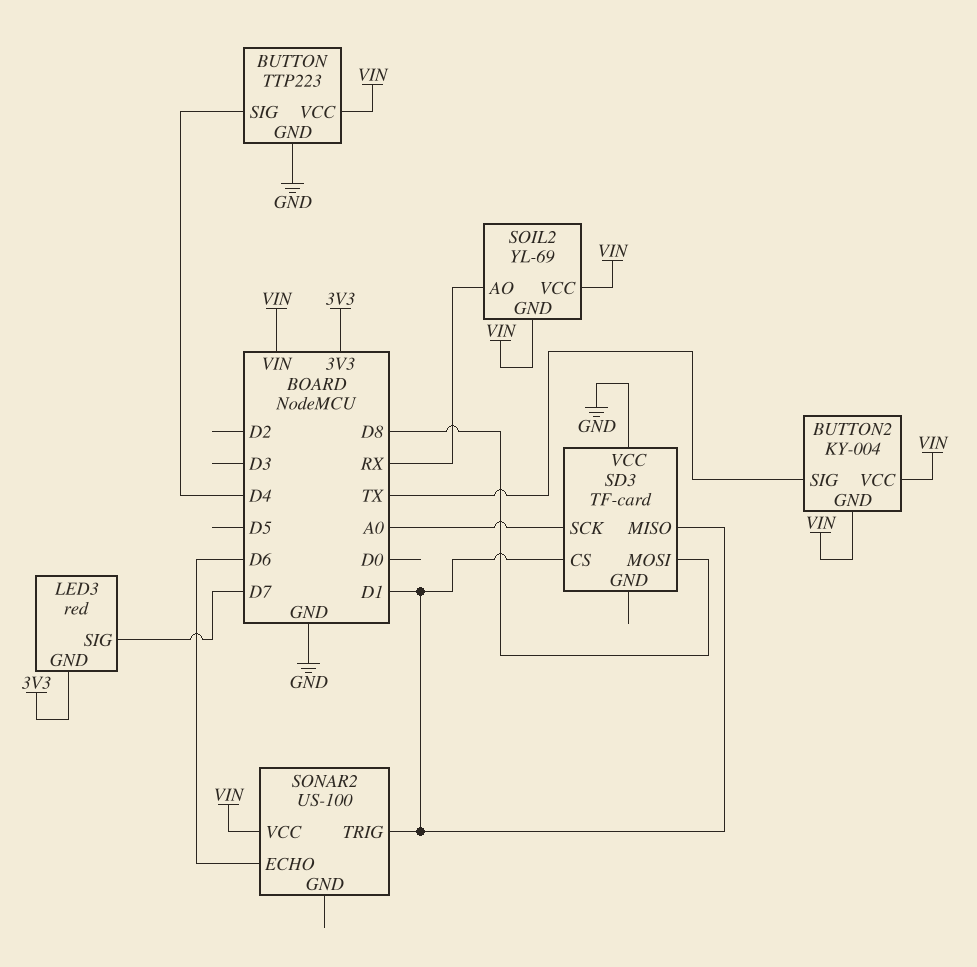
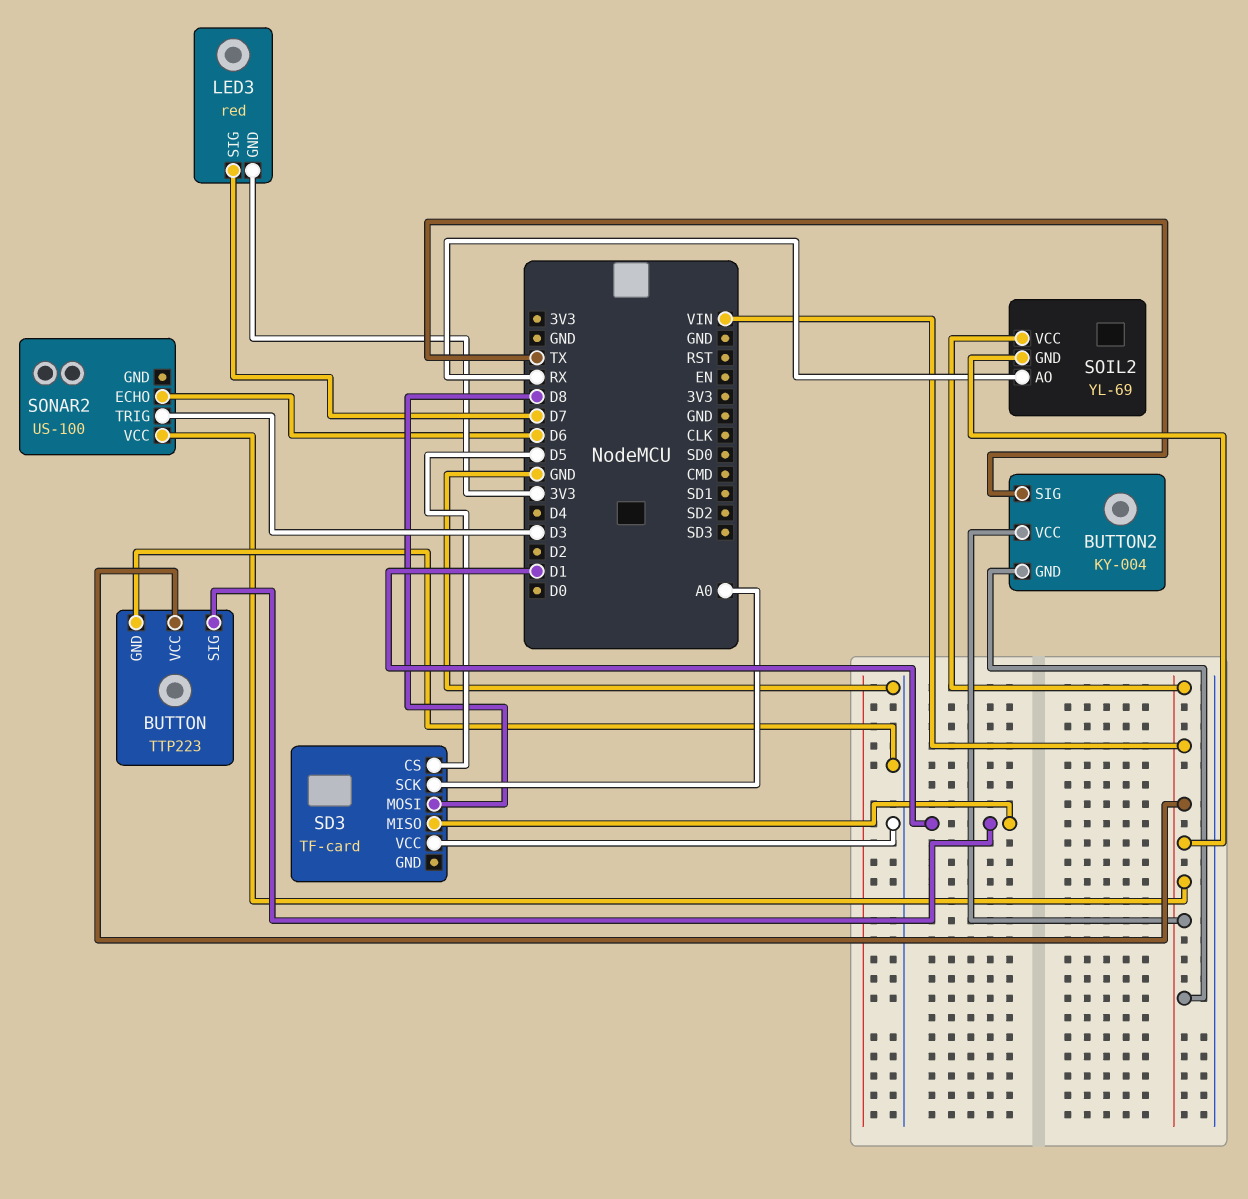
BUTTON pin SIG: D4 -> D1
SD3 pin CS: D1 -> D5
SONAR2 pin TRIG: D1 -> D3

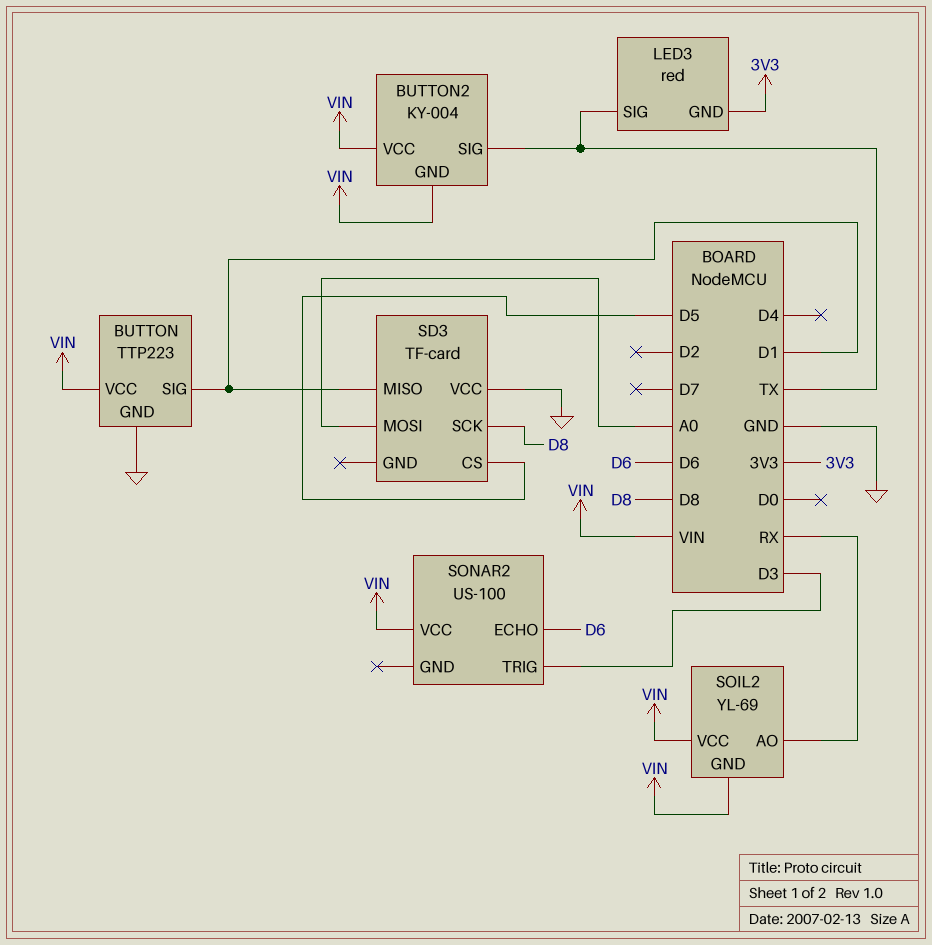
LED3 pin SIG: D7 -> TX
SD3 pin MOSI: D8 -> A0
SD3 pin SCK: A0 -> D8

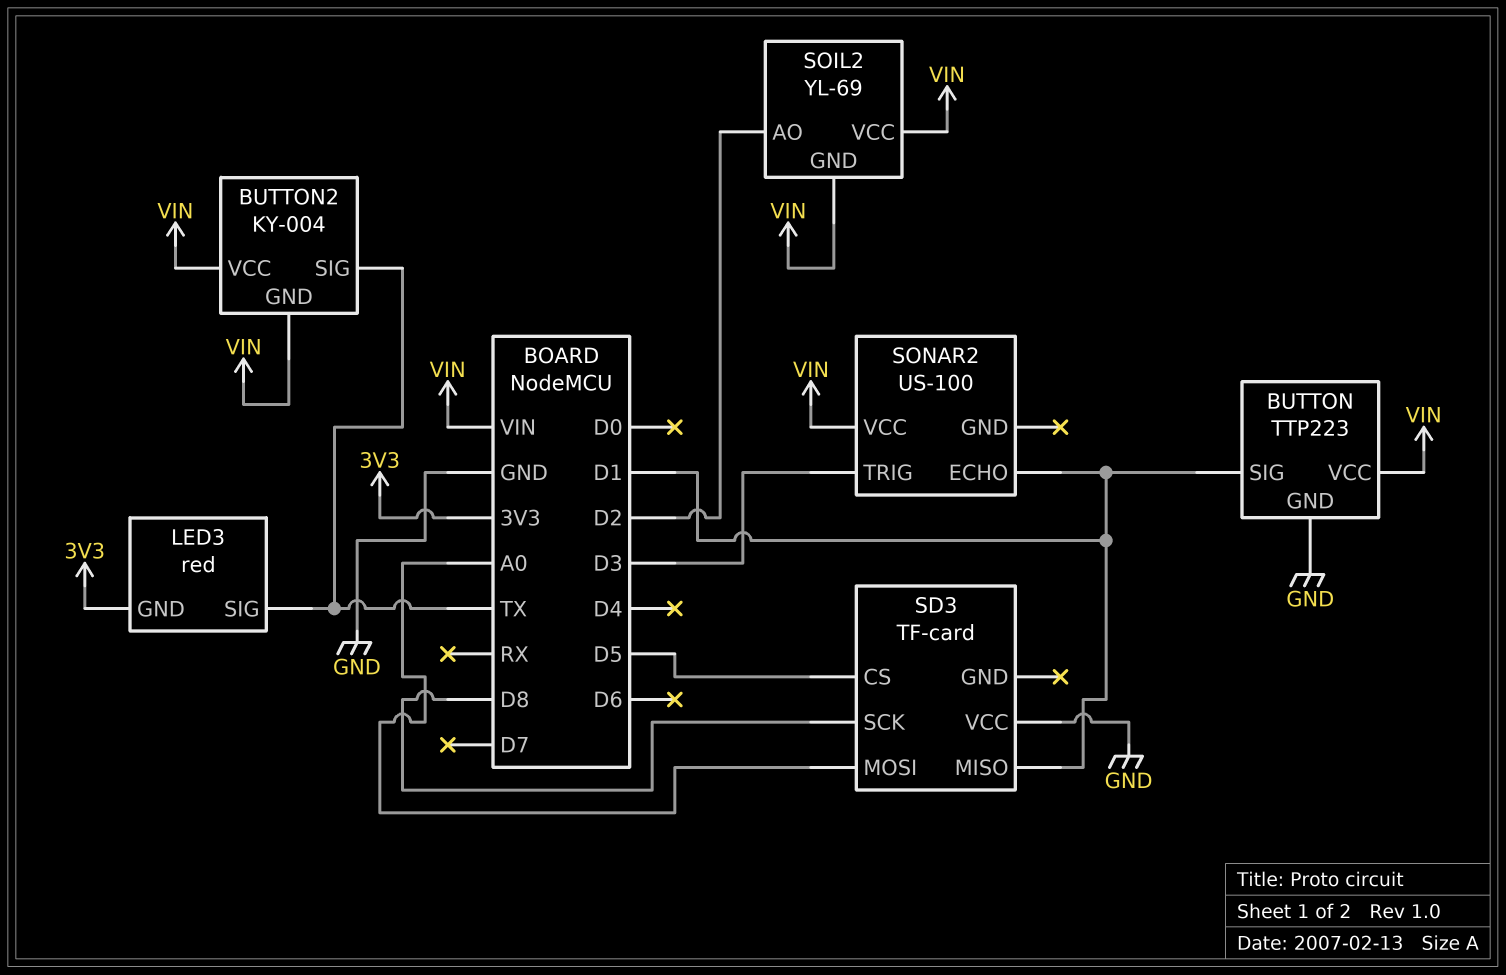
SOIL2 pin AO: RX -> D2
SONAR2 pin ECHO: D6 -> D1

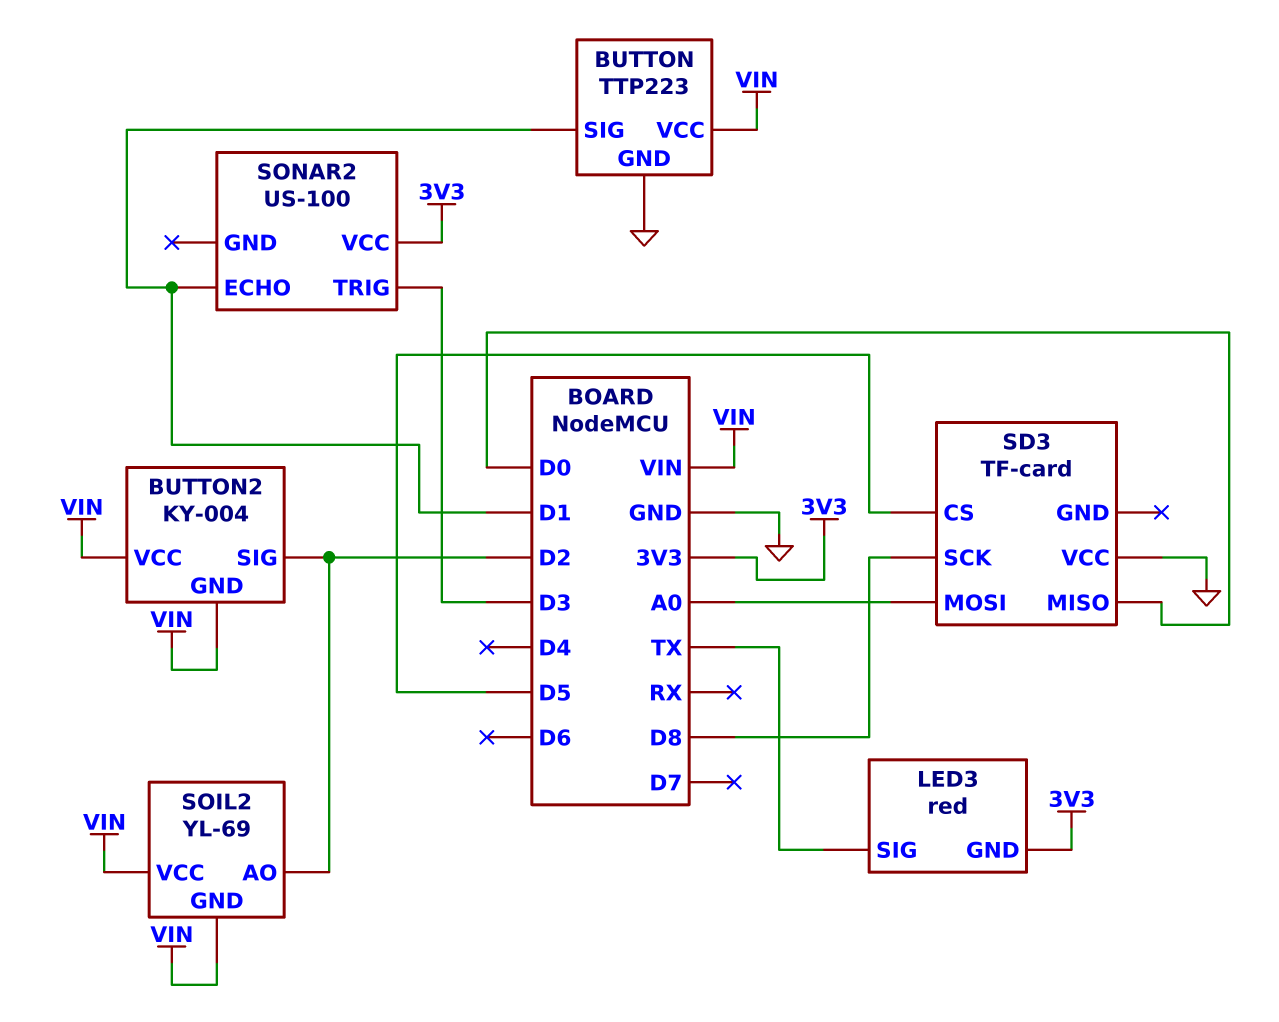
BUTTON2 pin SIG: TX -> D2
SD3 pin MISO: D1 -> D0
SONAR2 pin VCC: VIN -> 3V3

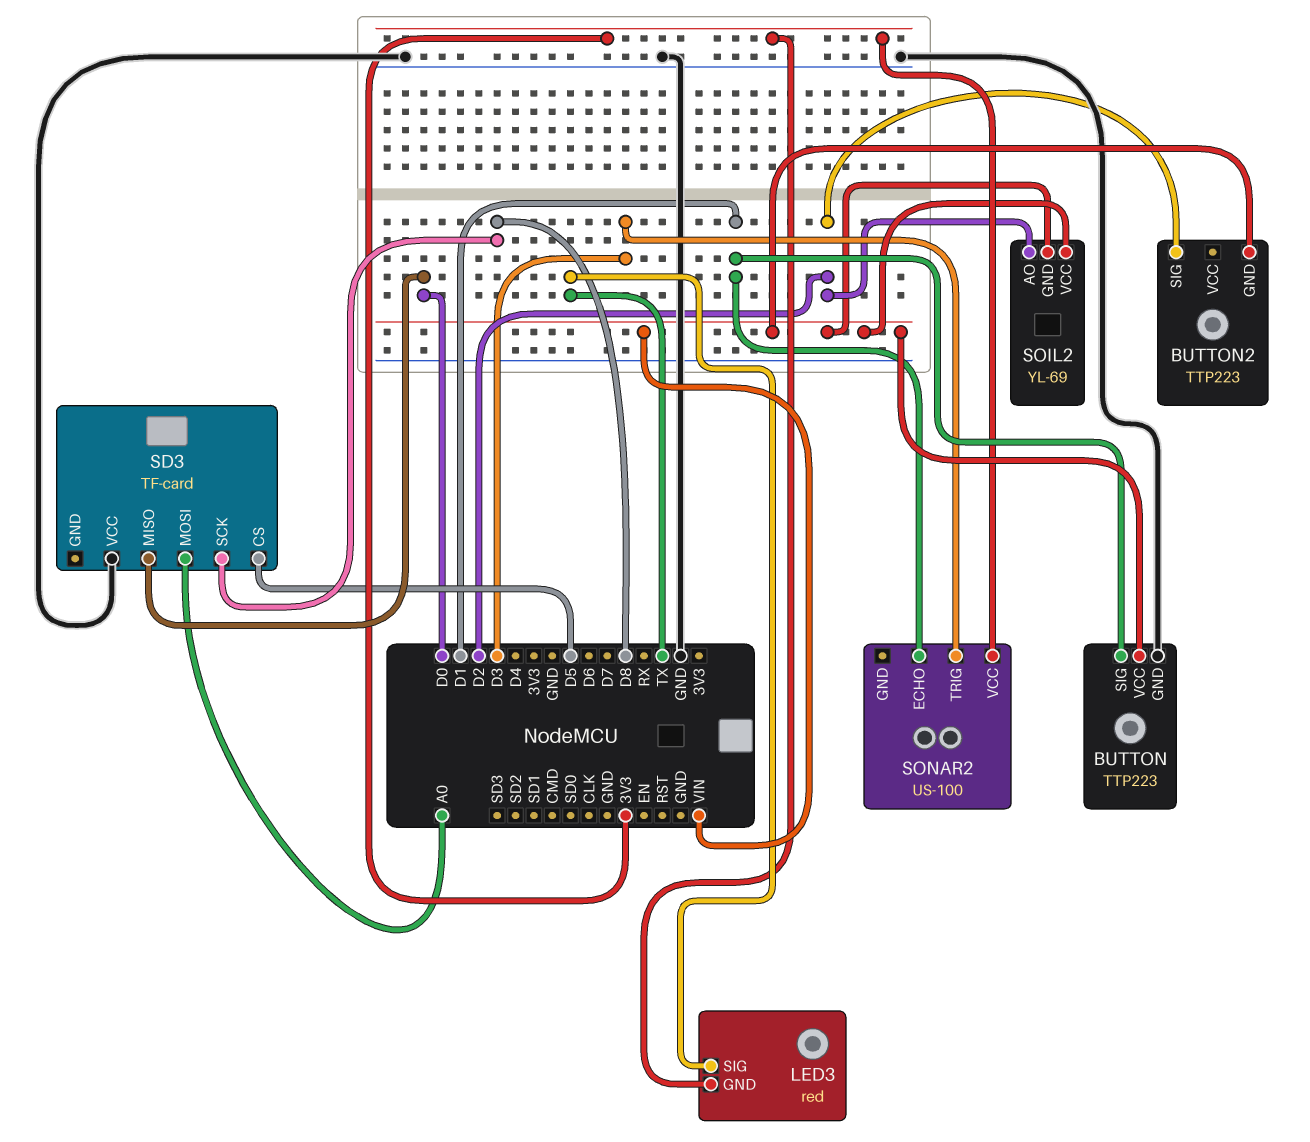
BUTTON2: KY-004 -> TTP223
BUTTON2 pin VCC: VIN -> none

